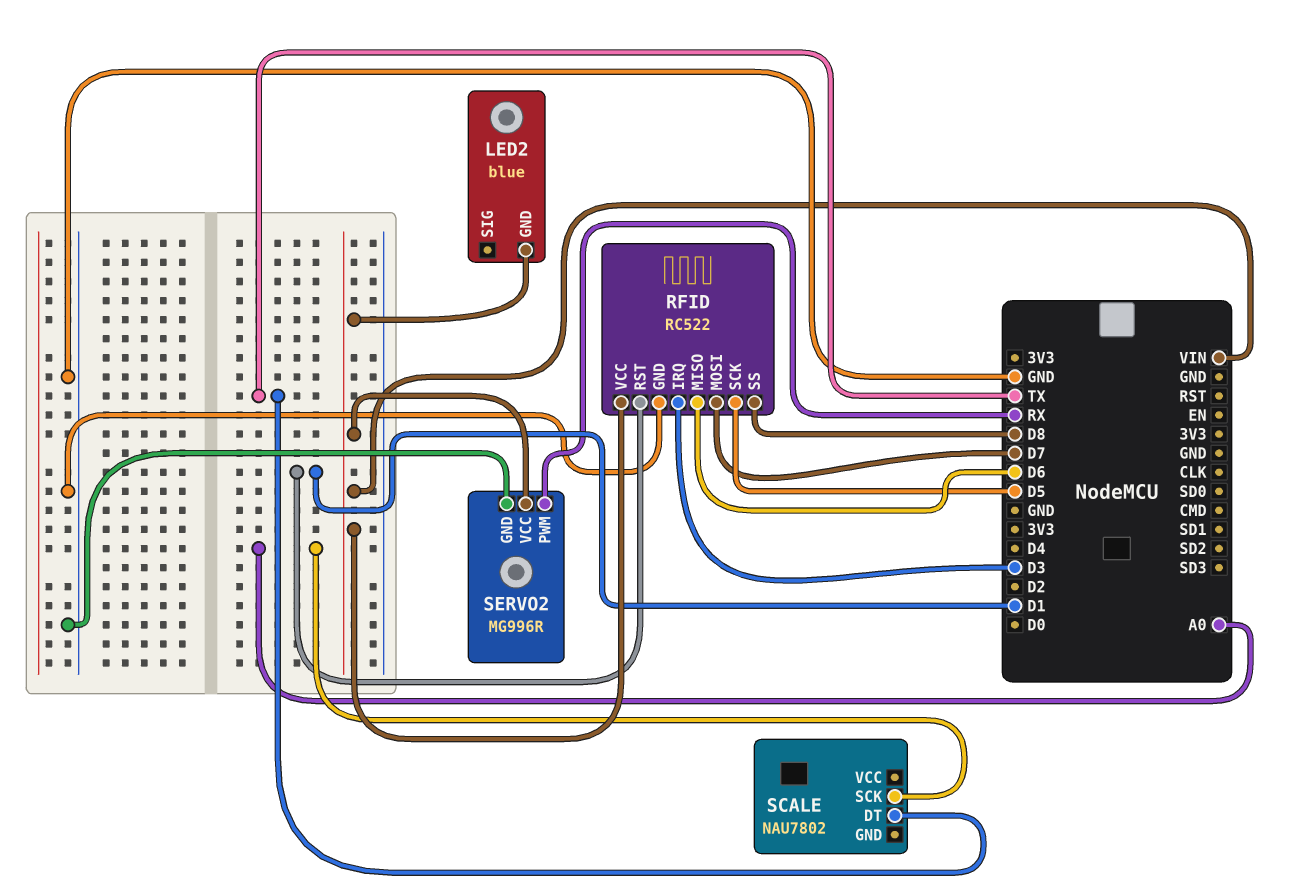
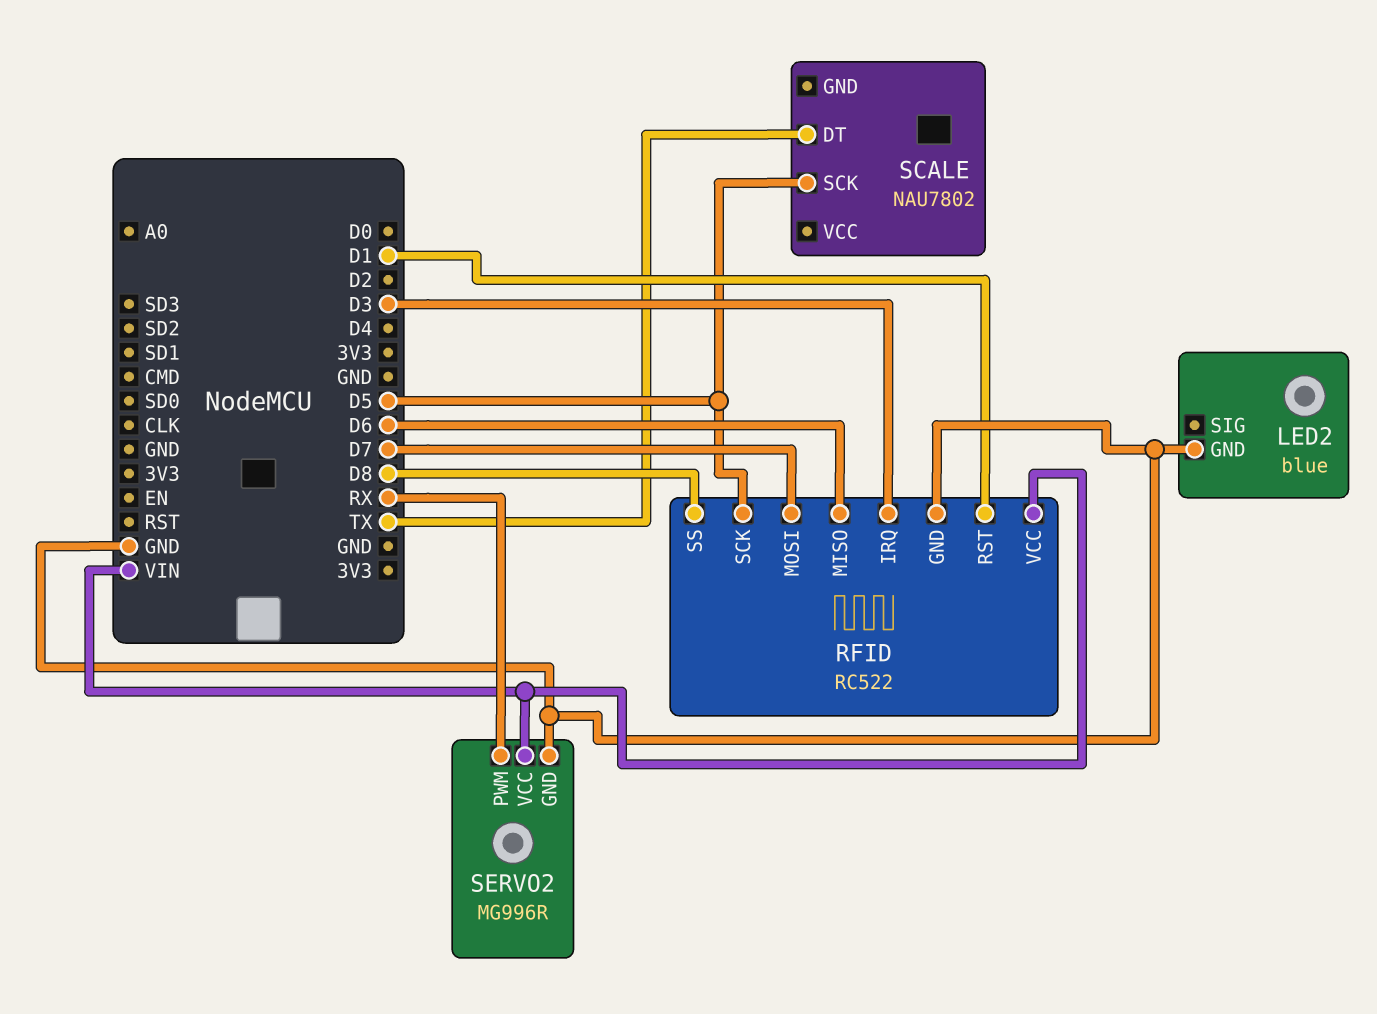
LED2 pin GND: VIN -> GND
SCALE pin SCK: A0 -> D5

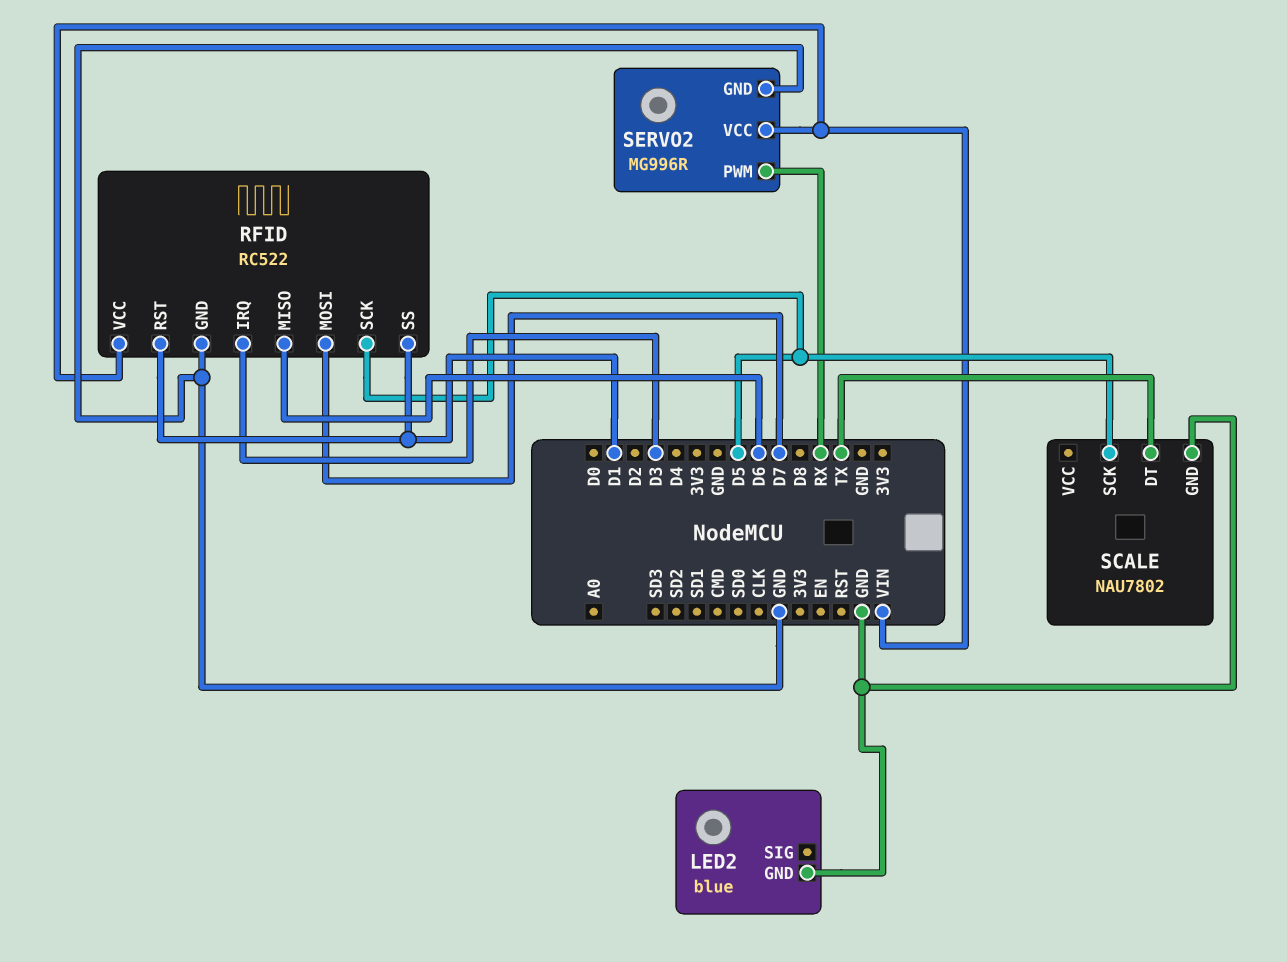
RFID pin SS: D8 -> D1
SCALE pin GND: none -> GND

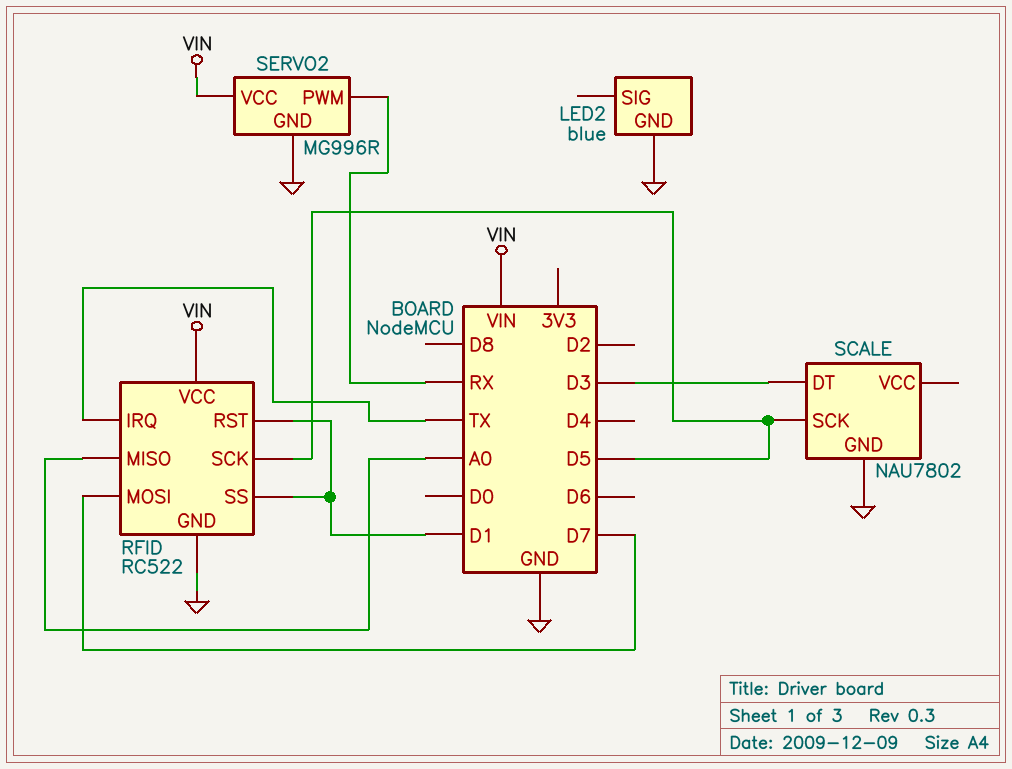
RFID pin IRQ: D3 -> TX
RFID pin MISO: D6 -> A0
SCALE pin DT: TX -> D3

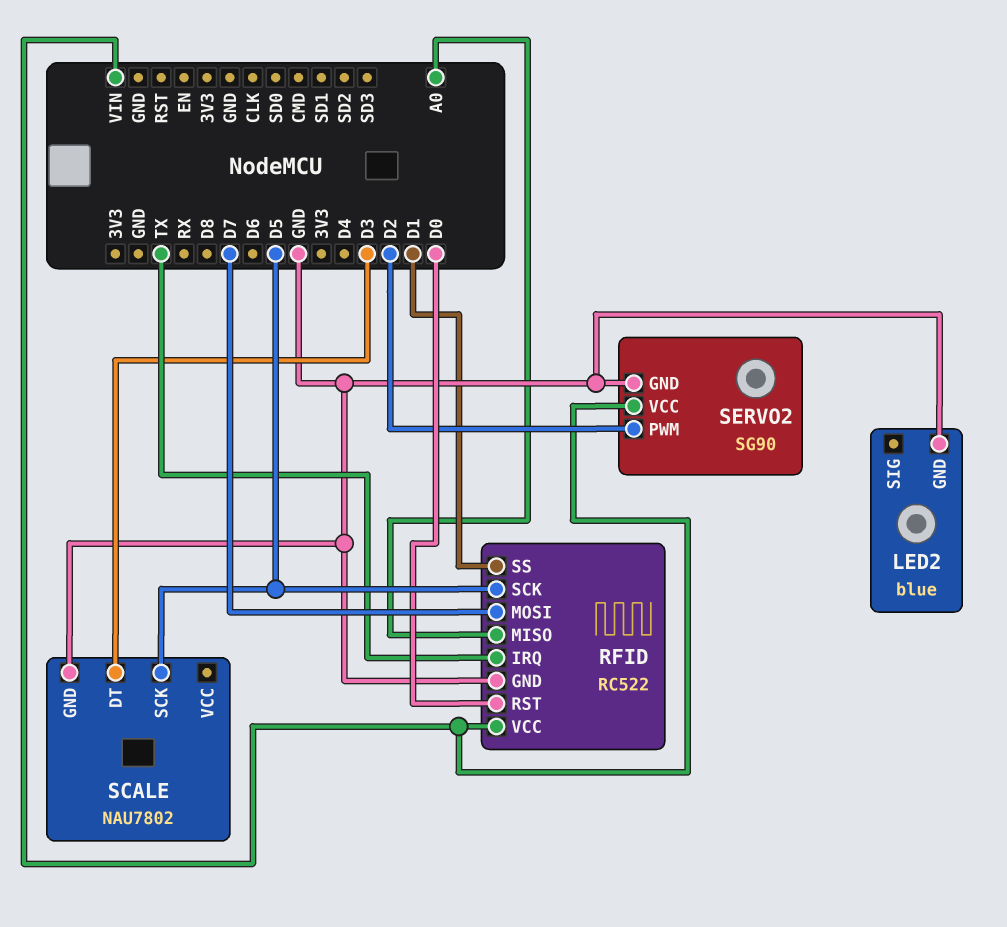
RFID pin RST: D1 -> D0
SERVO2: MG996R -> SG90
SERVO2 pin PWM: RX -> D2

